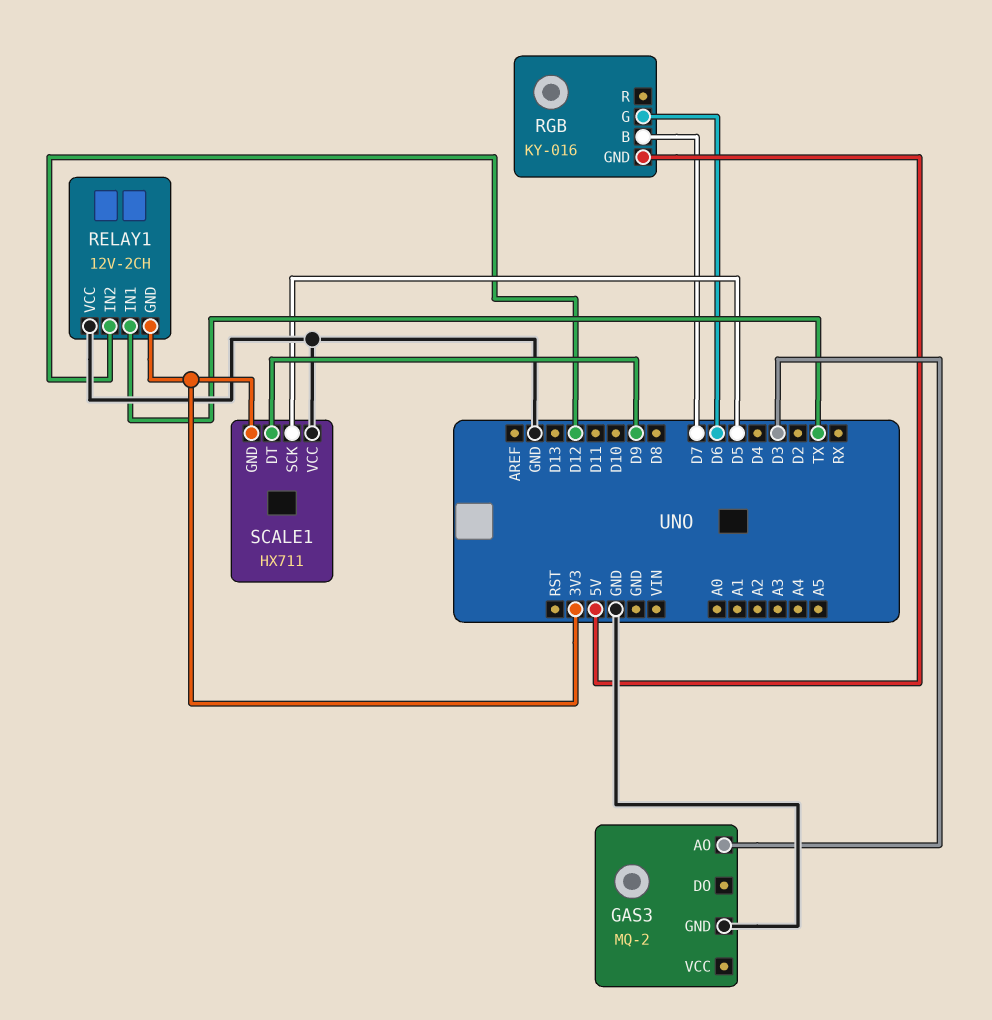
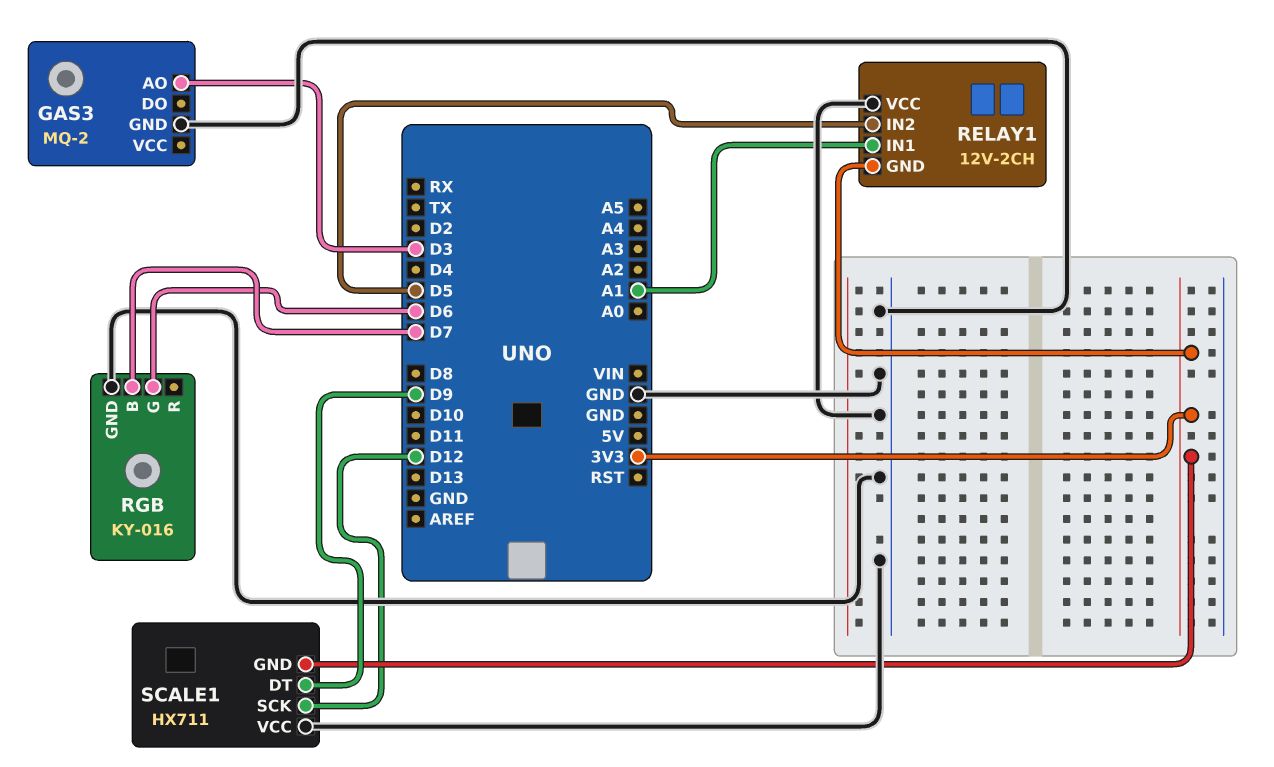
RELAY1 pin IN1: TX -> A1
RELAY1 pin IN2: D12 -> D5
RGB pin GND: 5V -> GND
SCALE1 pin SCK: D5 -> D12

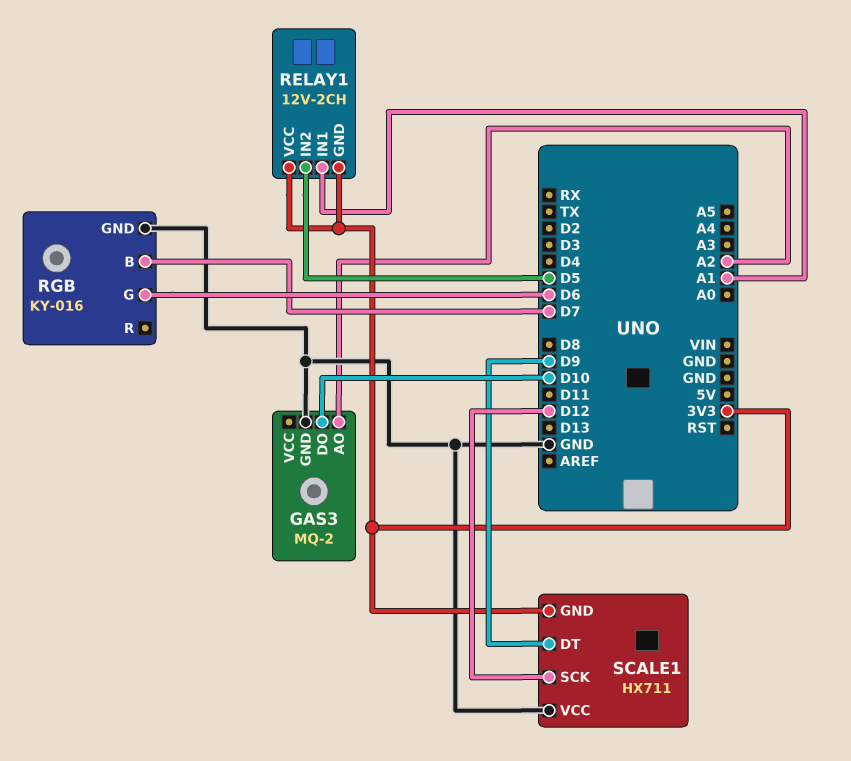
GAS3 pin AO: D3 -> A2
GAS3 pin DO: none -> D10
RELAY1 pin VCC: GND -> 3V3

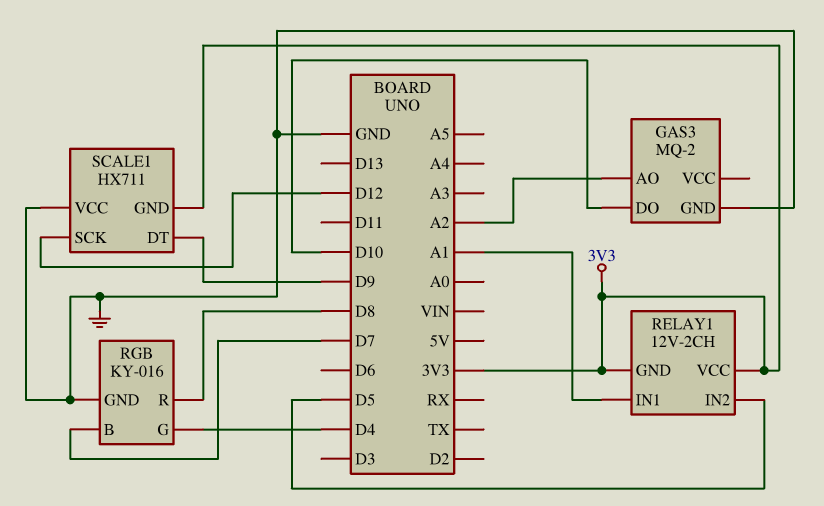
RGB pin G: D6 -> D4
RGB pin R: none -> D8

